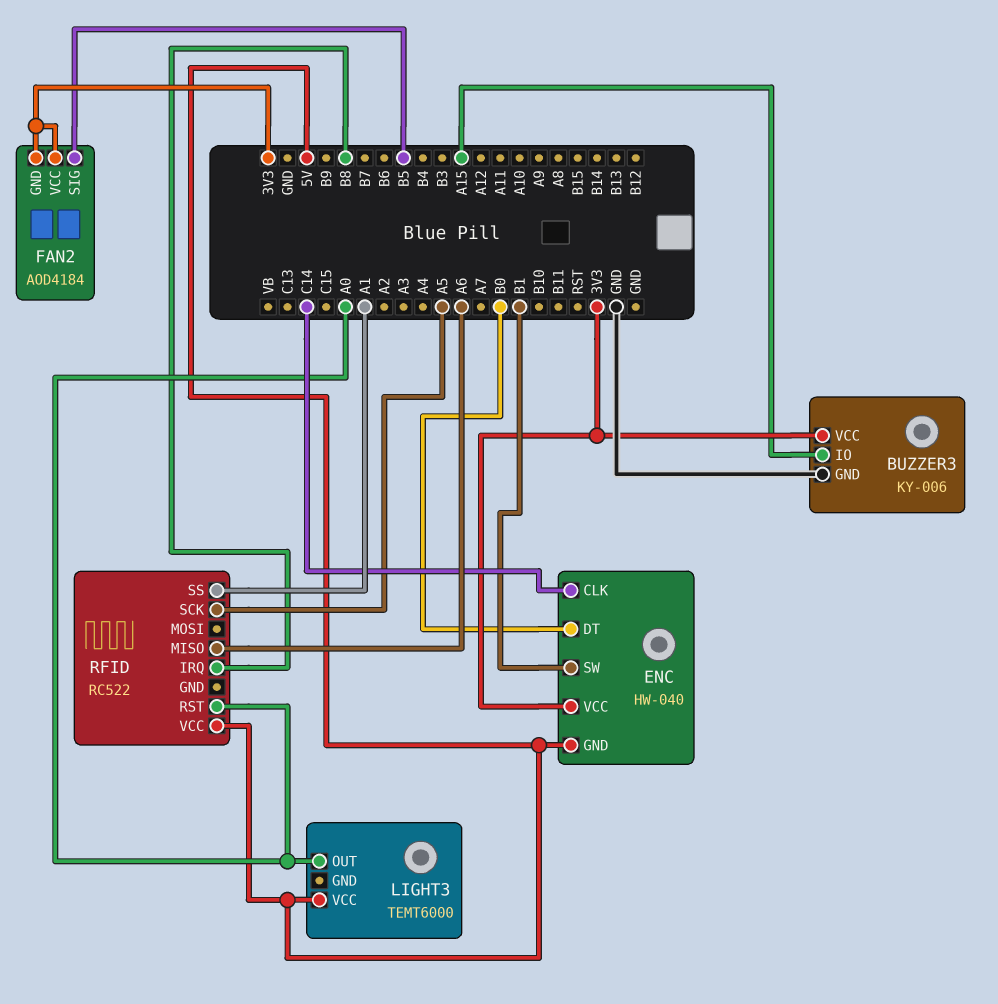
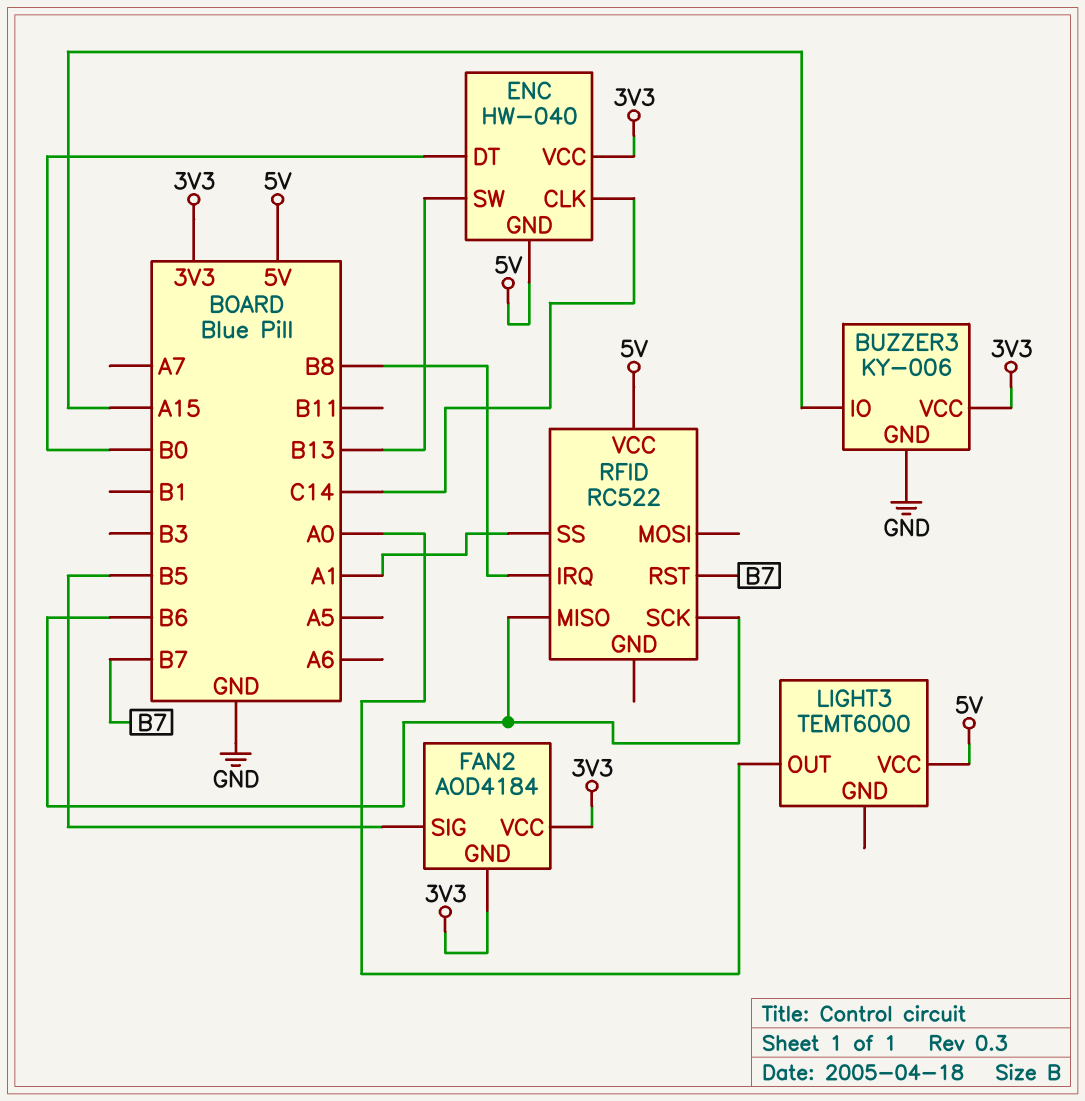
ENC pin SW: B1 -> B13
RFID pin MISO: A6 -> B6
RFID pin RST: A0 -> B7
RFID pin SCK: A5 -> B6

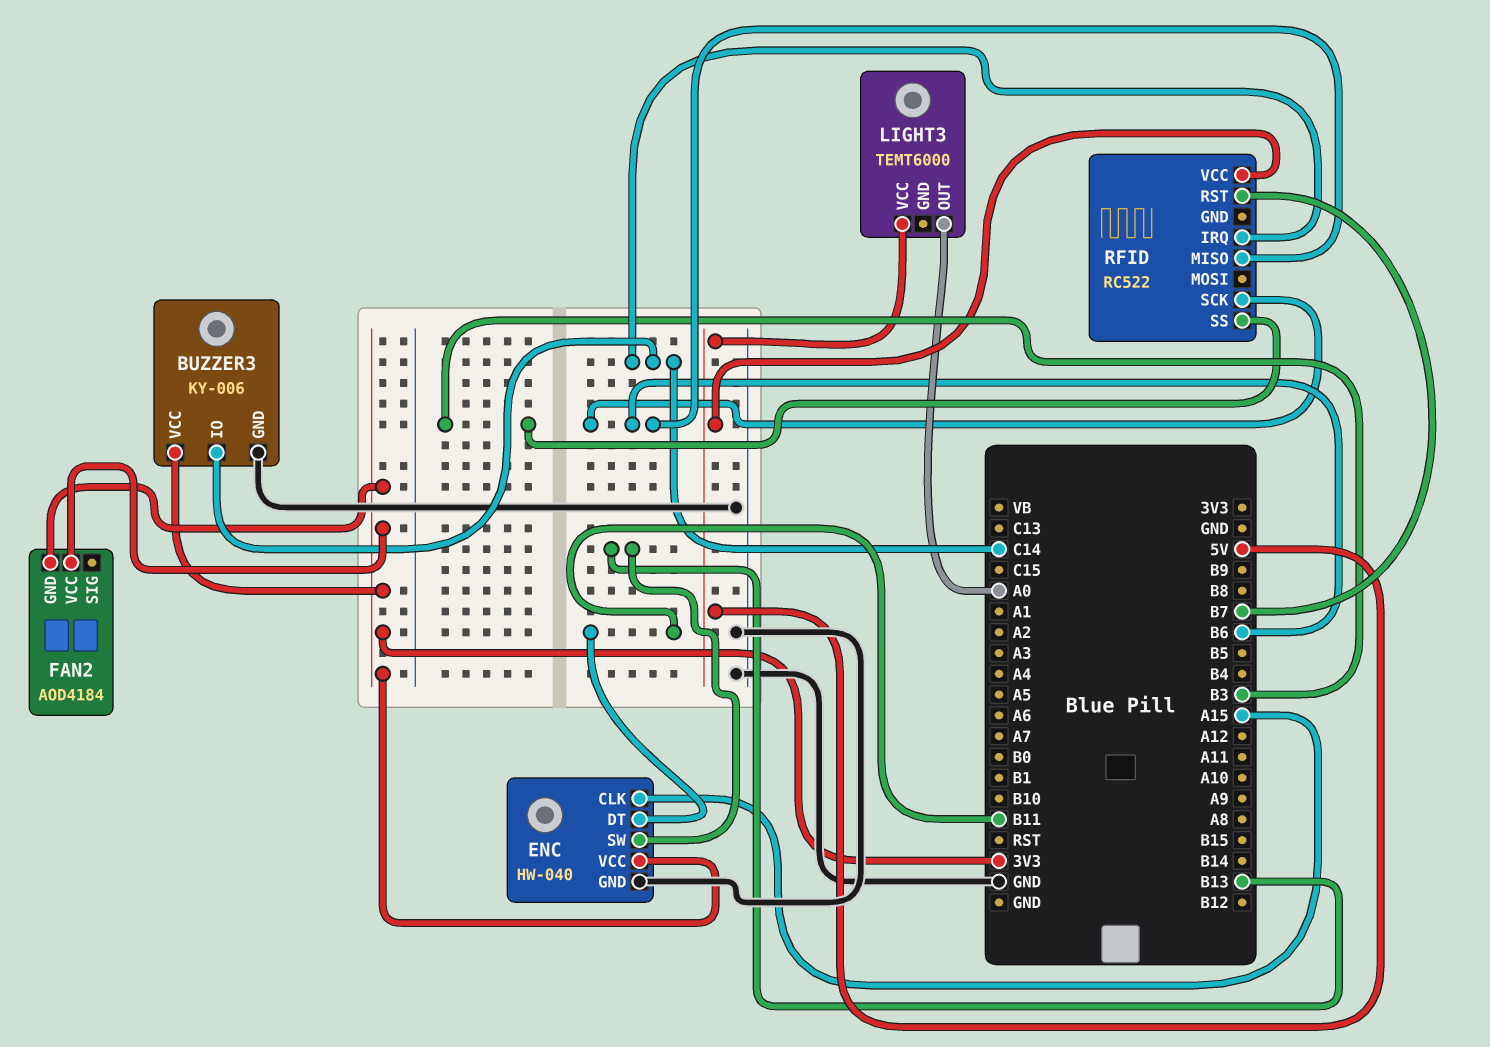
BUZZER3 pin IO: A15 -> C14
ENC pin CLK: C14 -> A15
ENC pin DT: B0 -> B11
ENC pin GND: 5V -> GND
FAN2 pin SIG: B5 -> none
RFID pin IRQ: B8 -> C14
RFID pin SS: A1 -> B3

